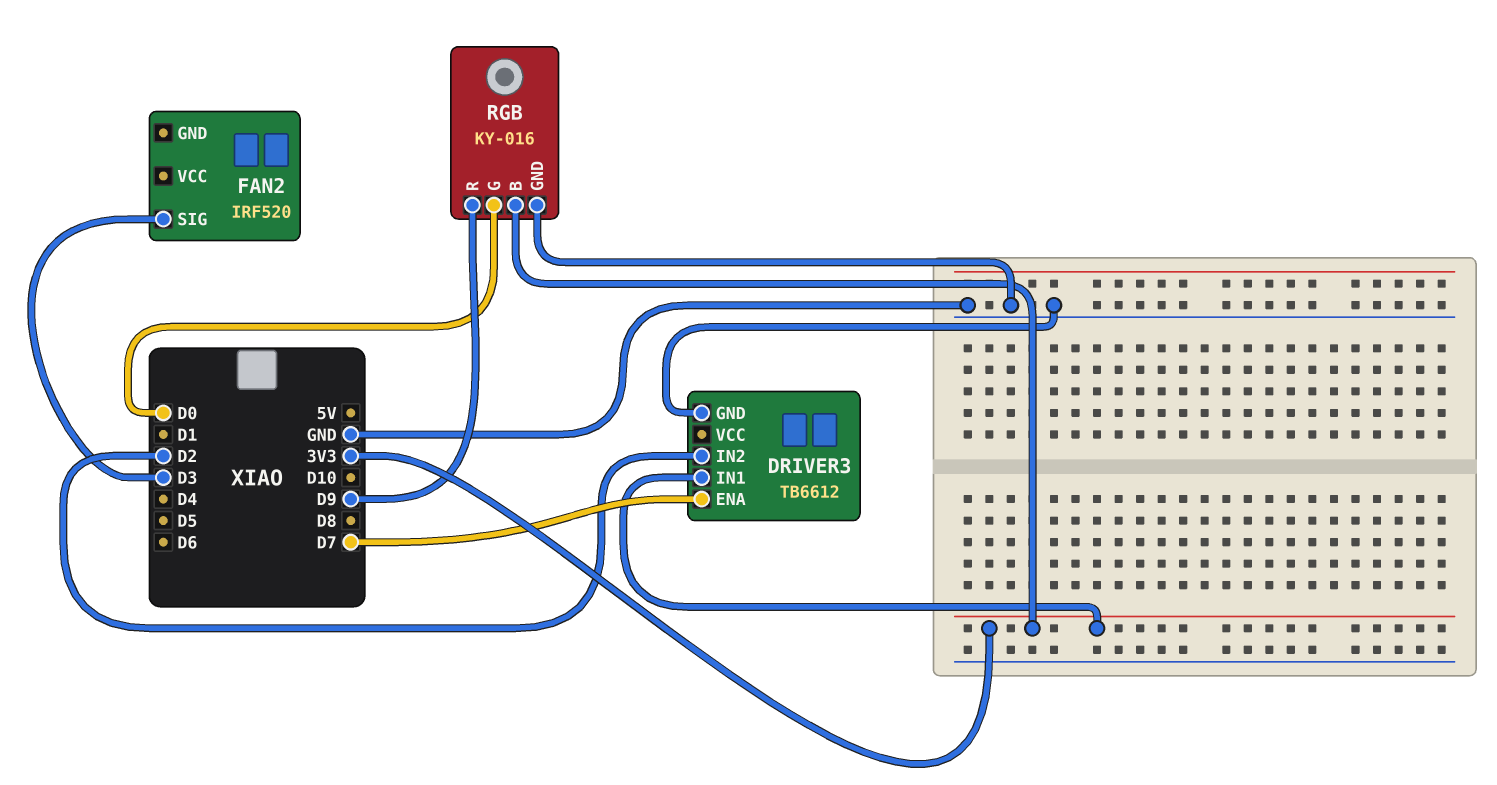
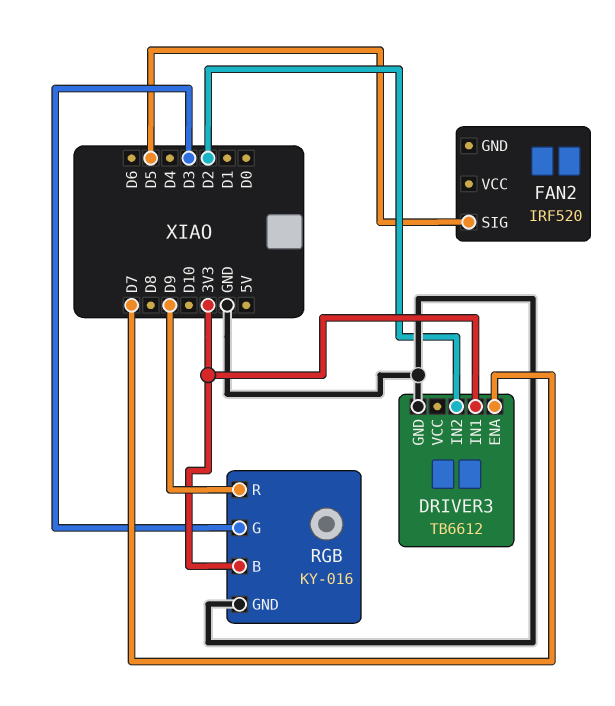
FAN2 pin SIG: D3 -> D5
RGB pin G: D0 -> D3

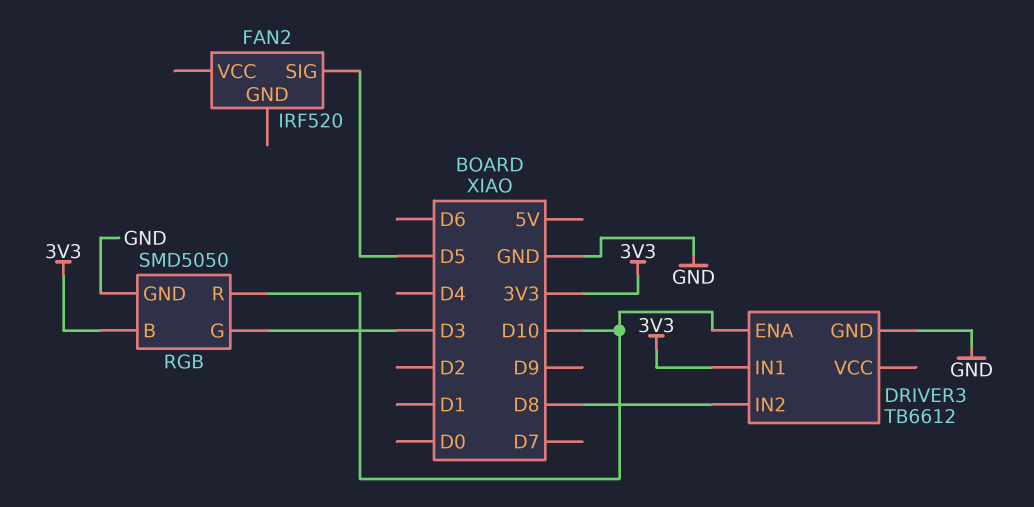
DRIVER3 pin ENA: D7 -> D10
DRIVER3 pin IN2: D2 -> D8
RGB: KY-016 -> SMD5050
RGB pin R: D9 -> D10

